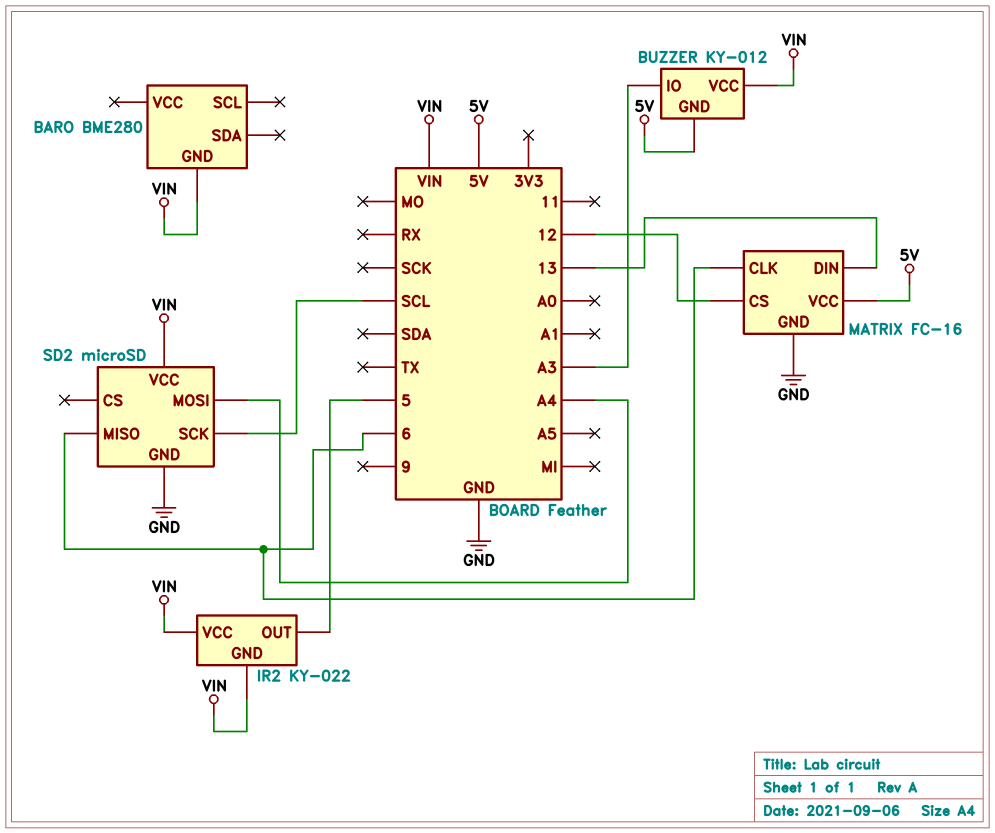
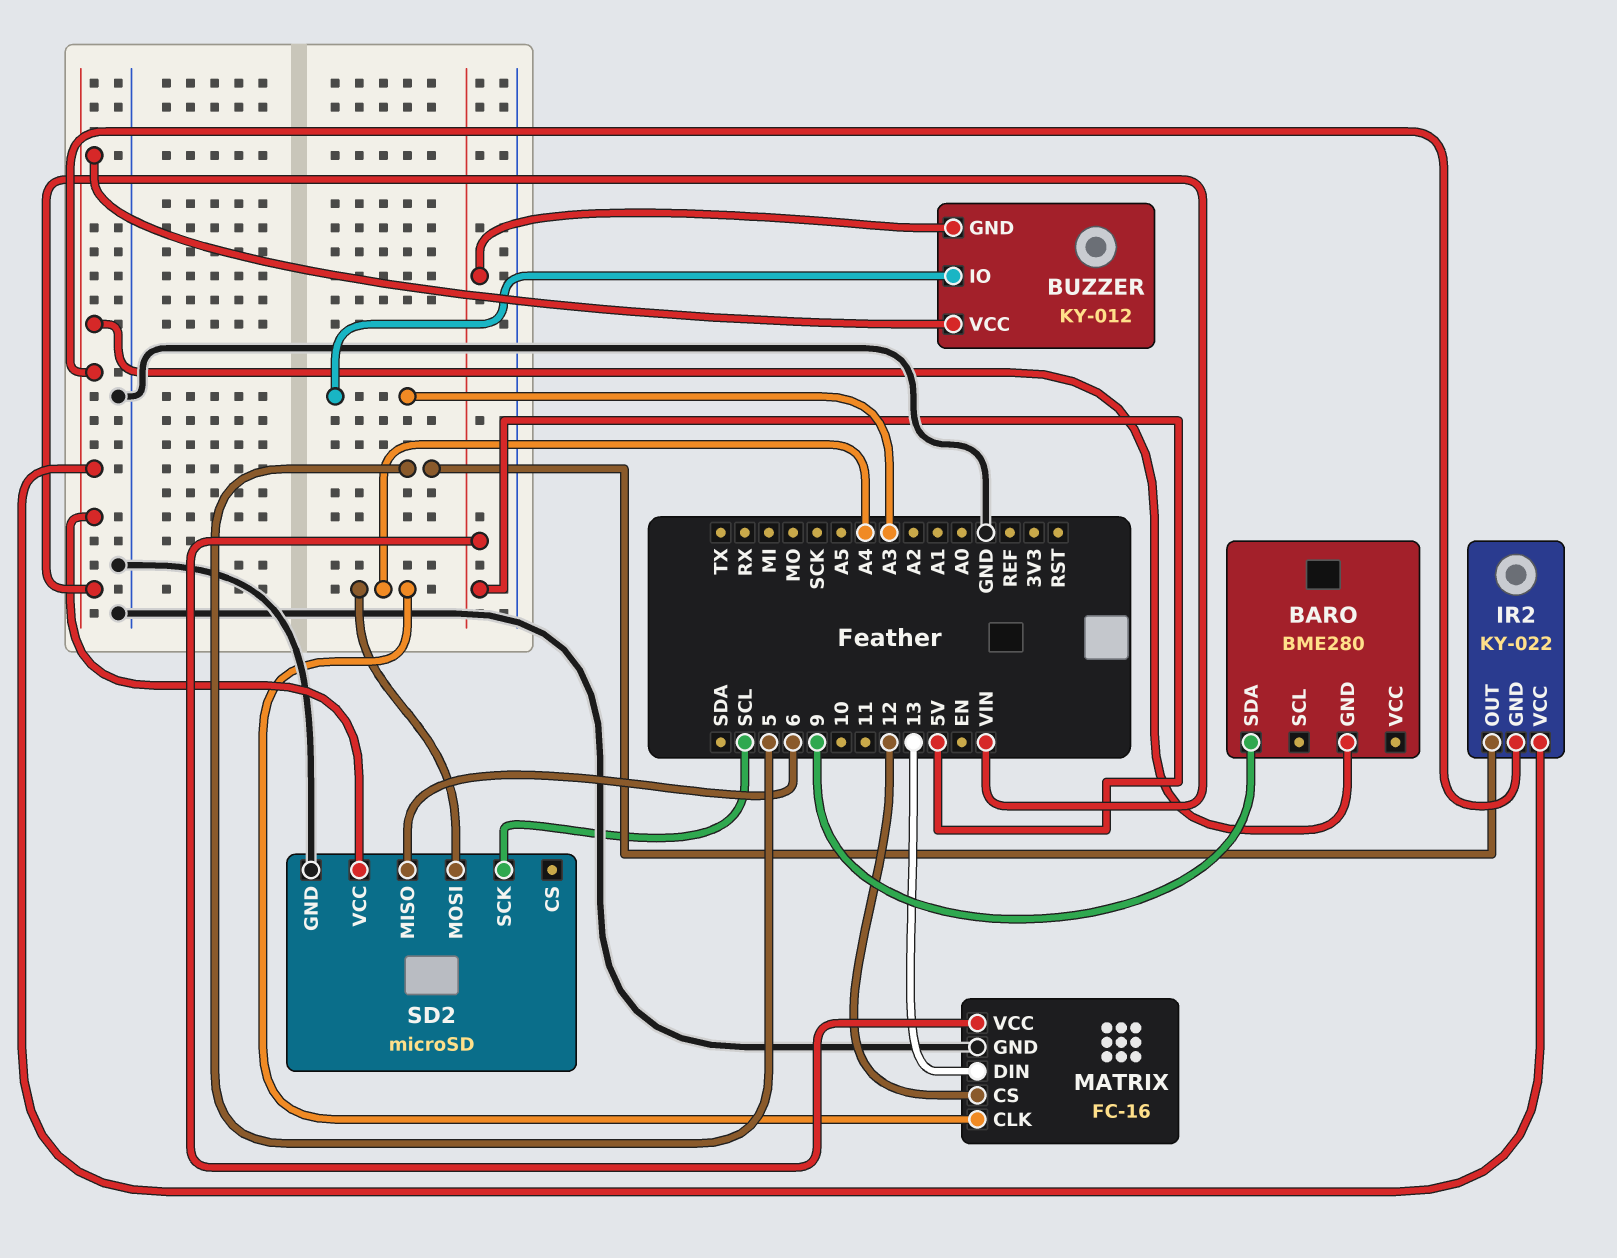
BARO pin SDA: none -> 9
MATRIX pin CLK: 6 -> A4

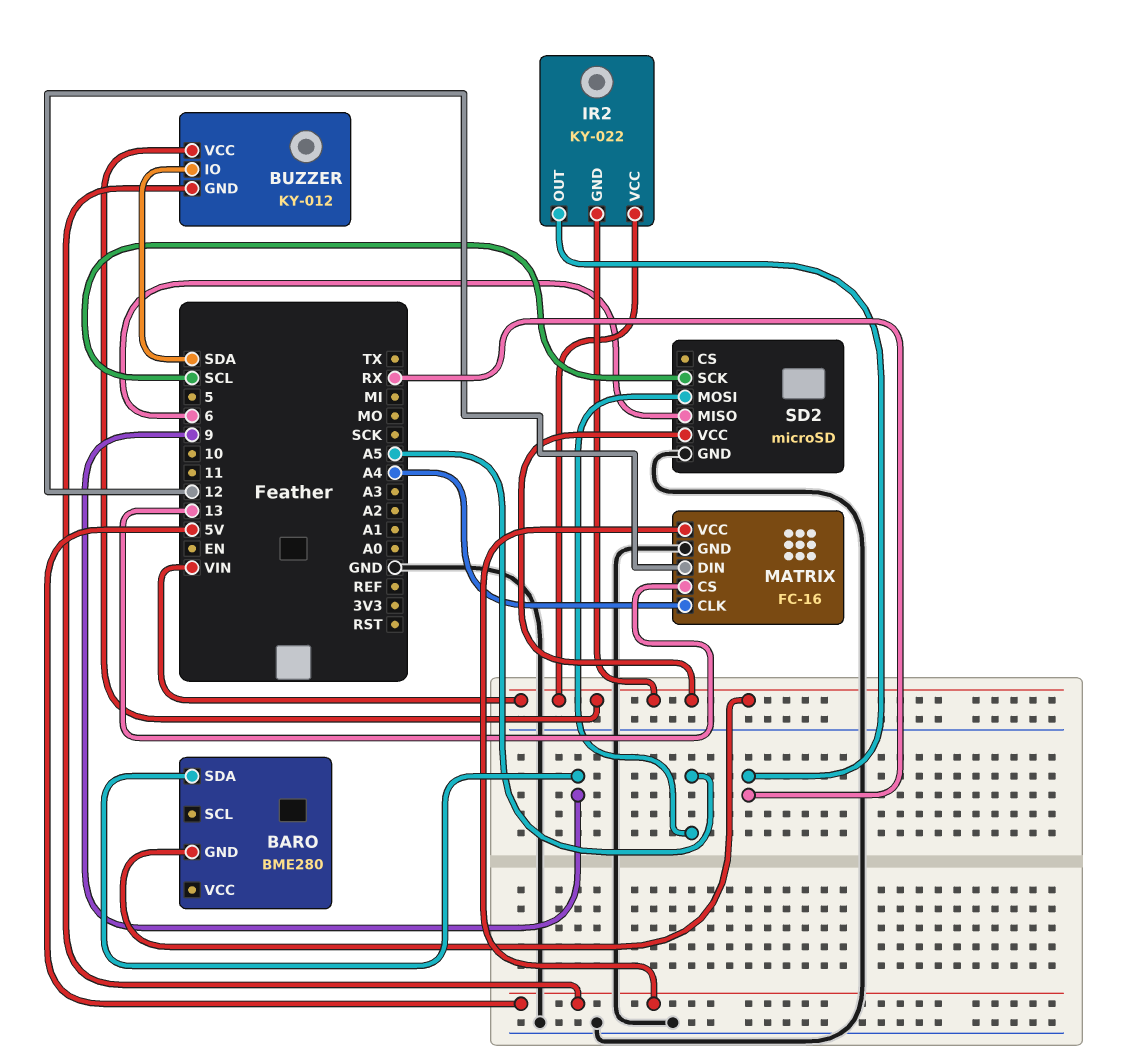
BUZZER pin IO: A3 -> SDA
IR2 pin OUT: 5 -> RX
MATRIX pin CS: 12 -> 13
MATRIX pin DIN: 13 -> 12
SD2 pin MOSI: A4 -> A5

